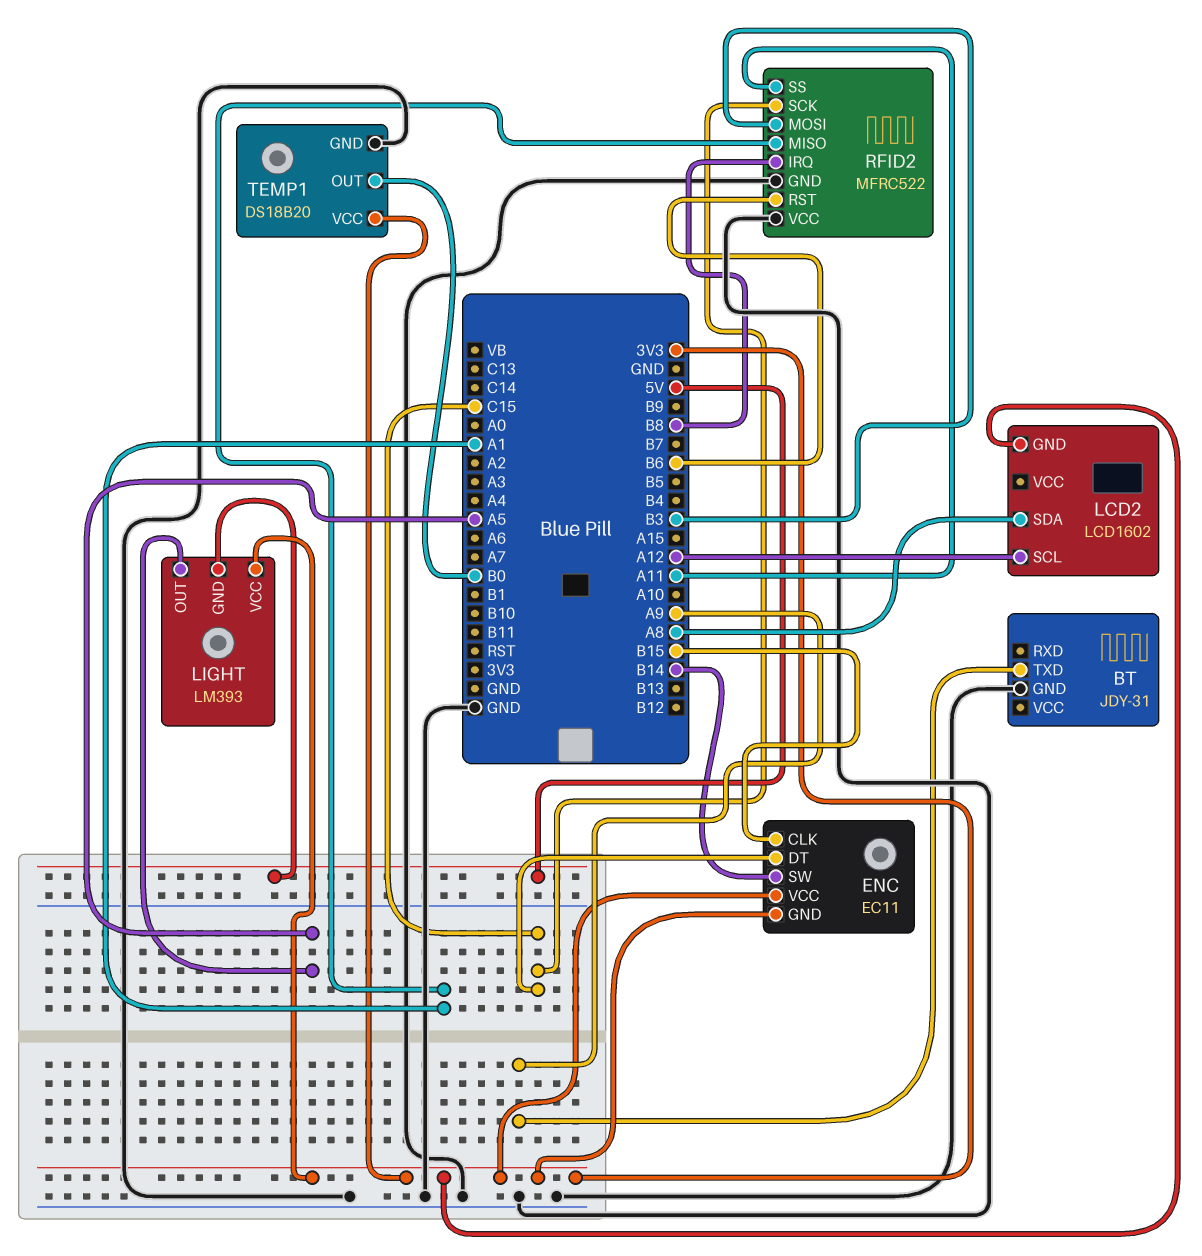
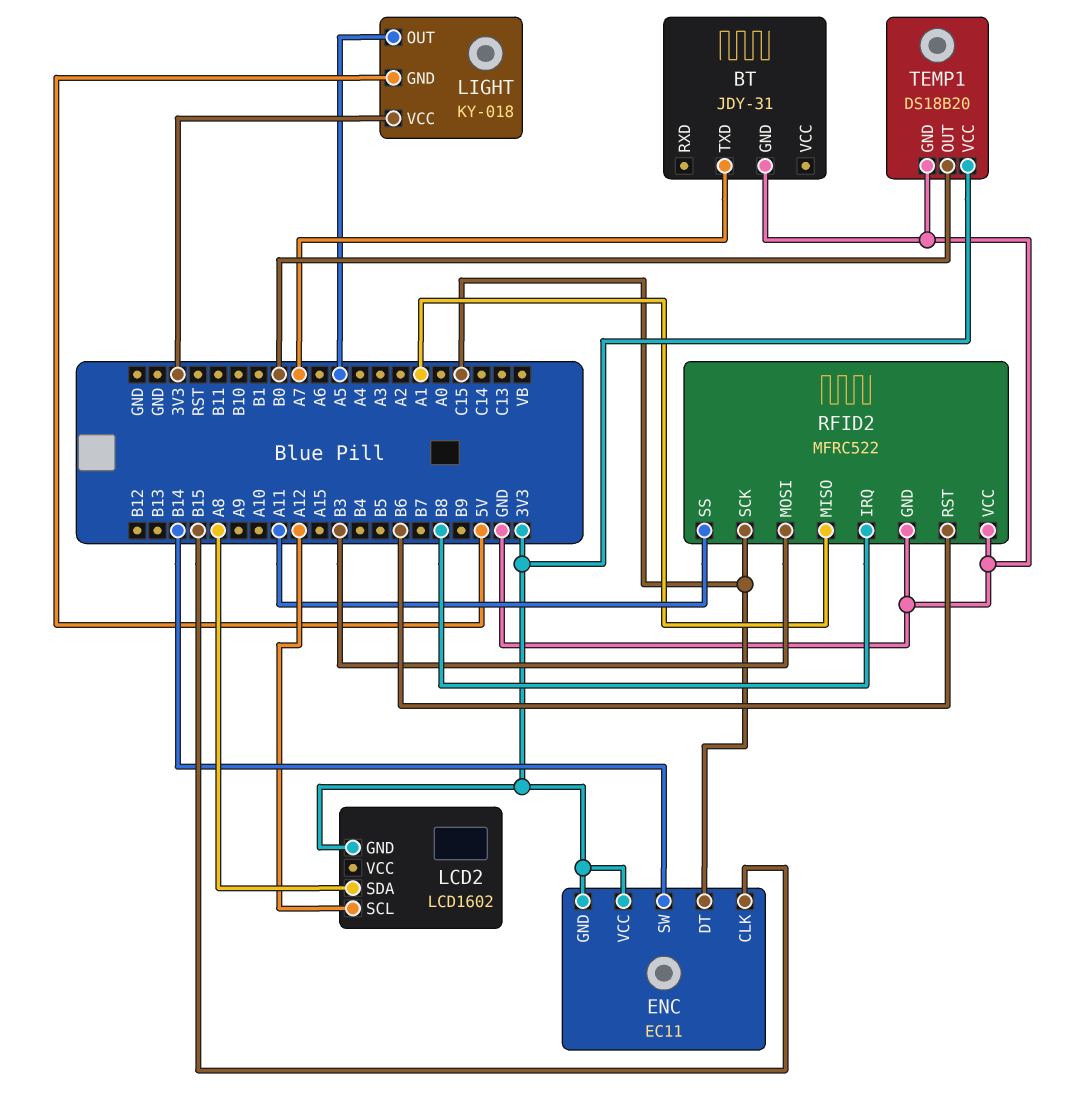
BT pin TXD: A9 -> A7
LIGHT: LM393 -> KY-018

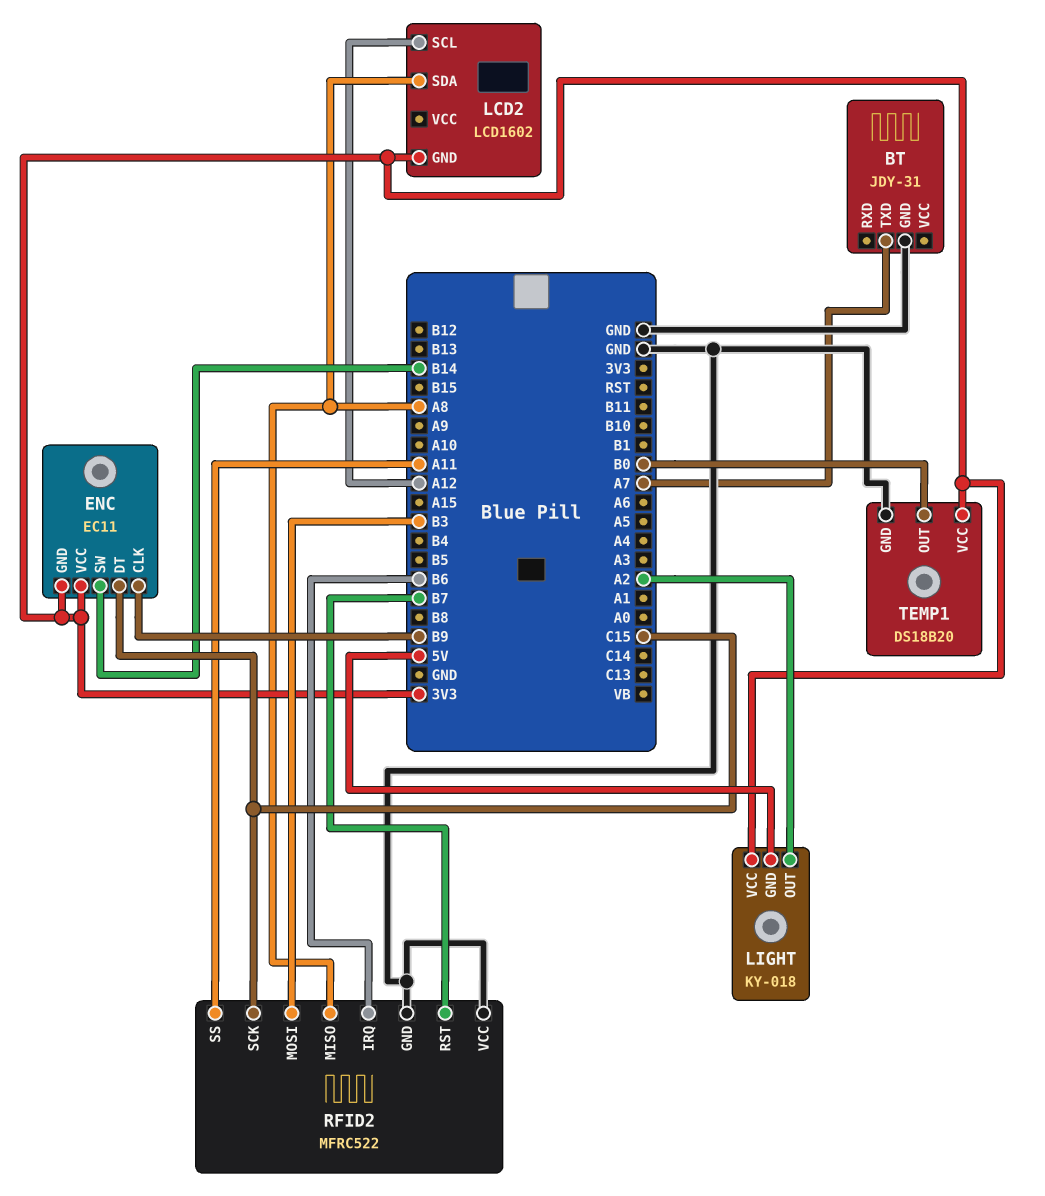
ENC pin CLK: B15 -> B9
LIGHT pin OUT: A5 -> A2
RFID2 pin IRQ: B8 -> B6
RFID2 pin MISO: A1 -> A8
RFID2 pin RST: B6 -> B7

